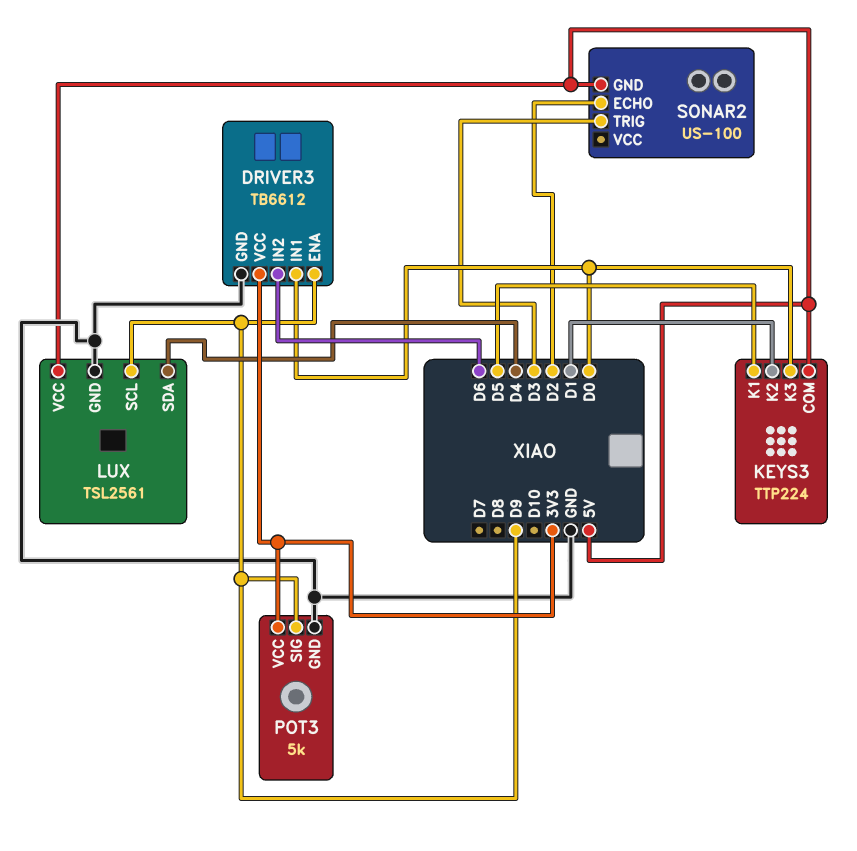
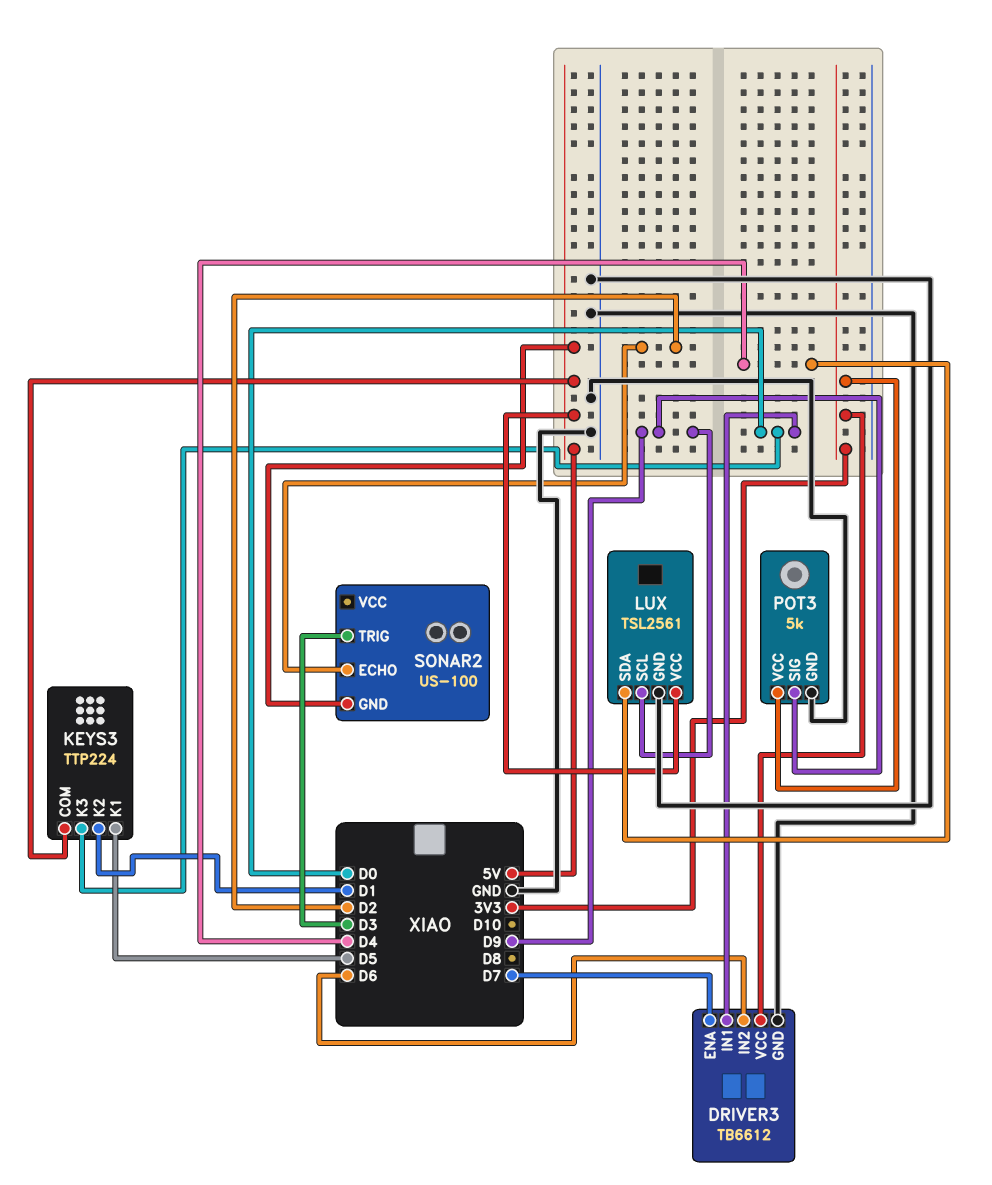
DRIVER3 pin ENA: D9 -> D7

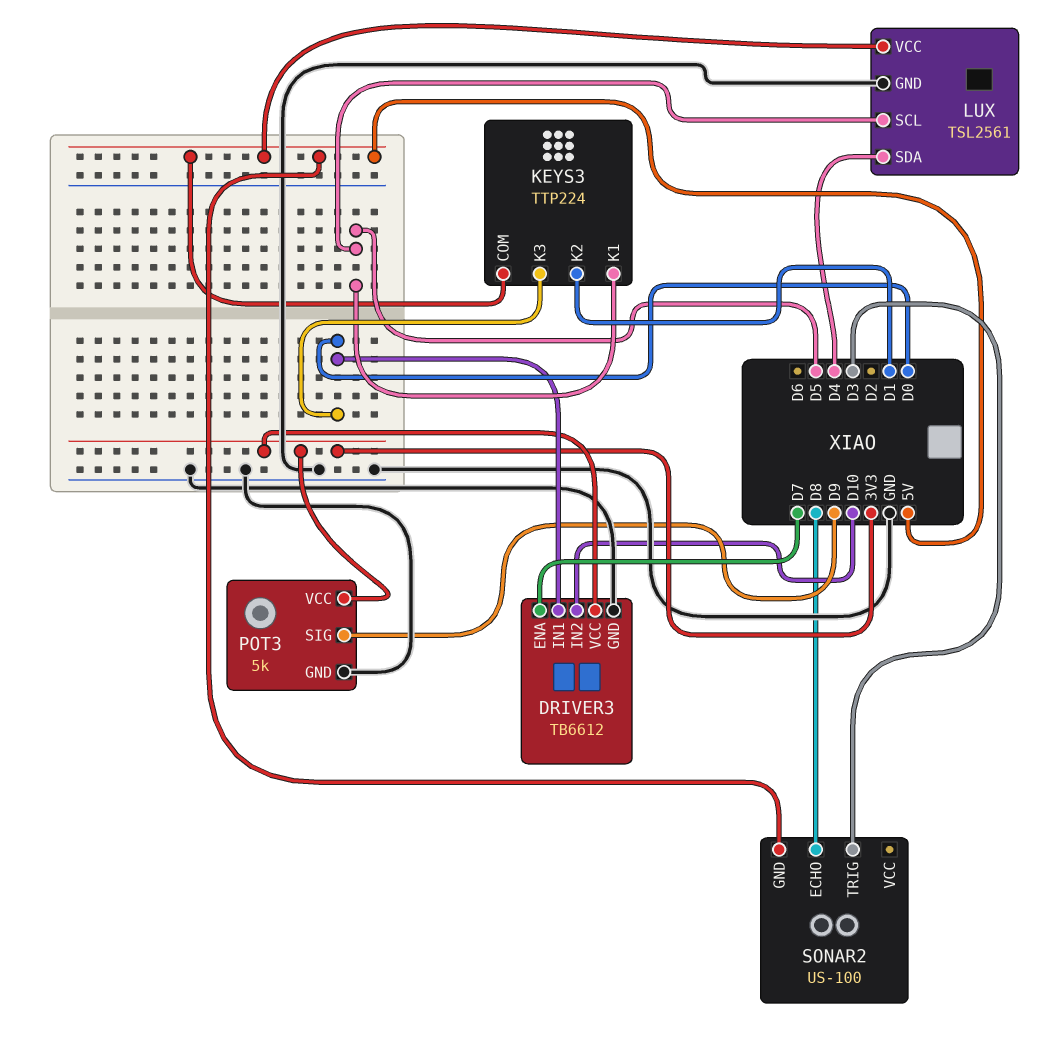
DRIVER3 pin IN2: D6 -> D10
LUX pin SCL: D9 -> D5
SONAR2 pin ECHO: D2 -> D8

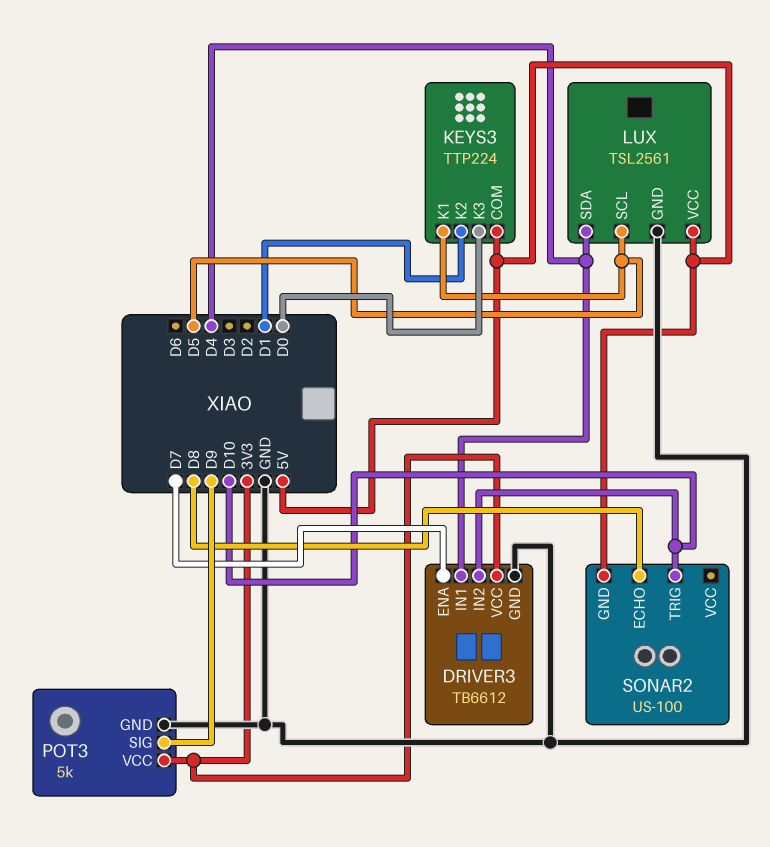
DRIVER3 pin IN1: D0 -> D4
SONAR2 pin TRIG: D3 -> D10

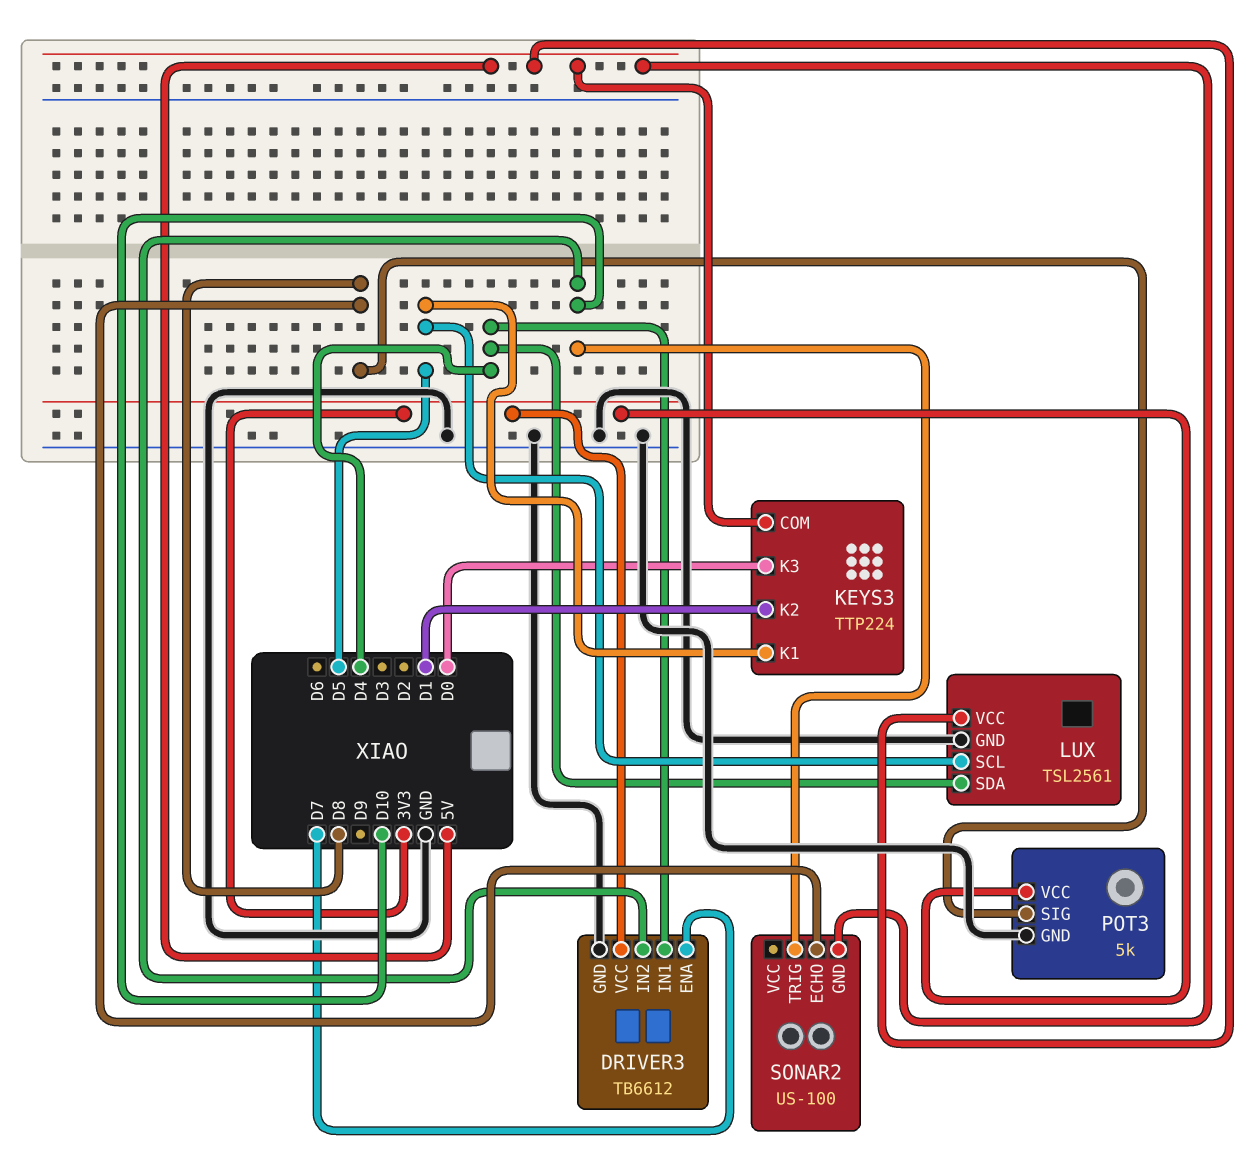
POT3 pin SIG: D9 -> D8

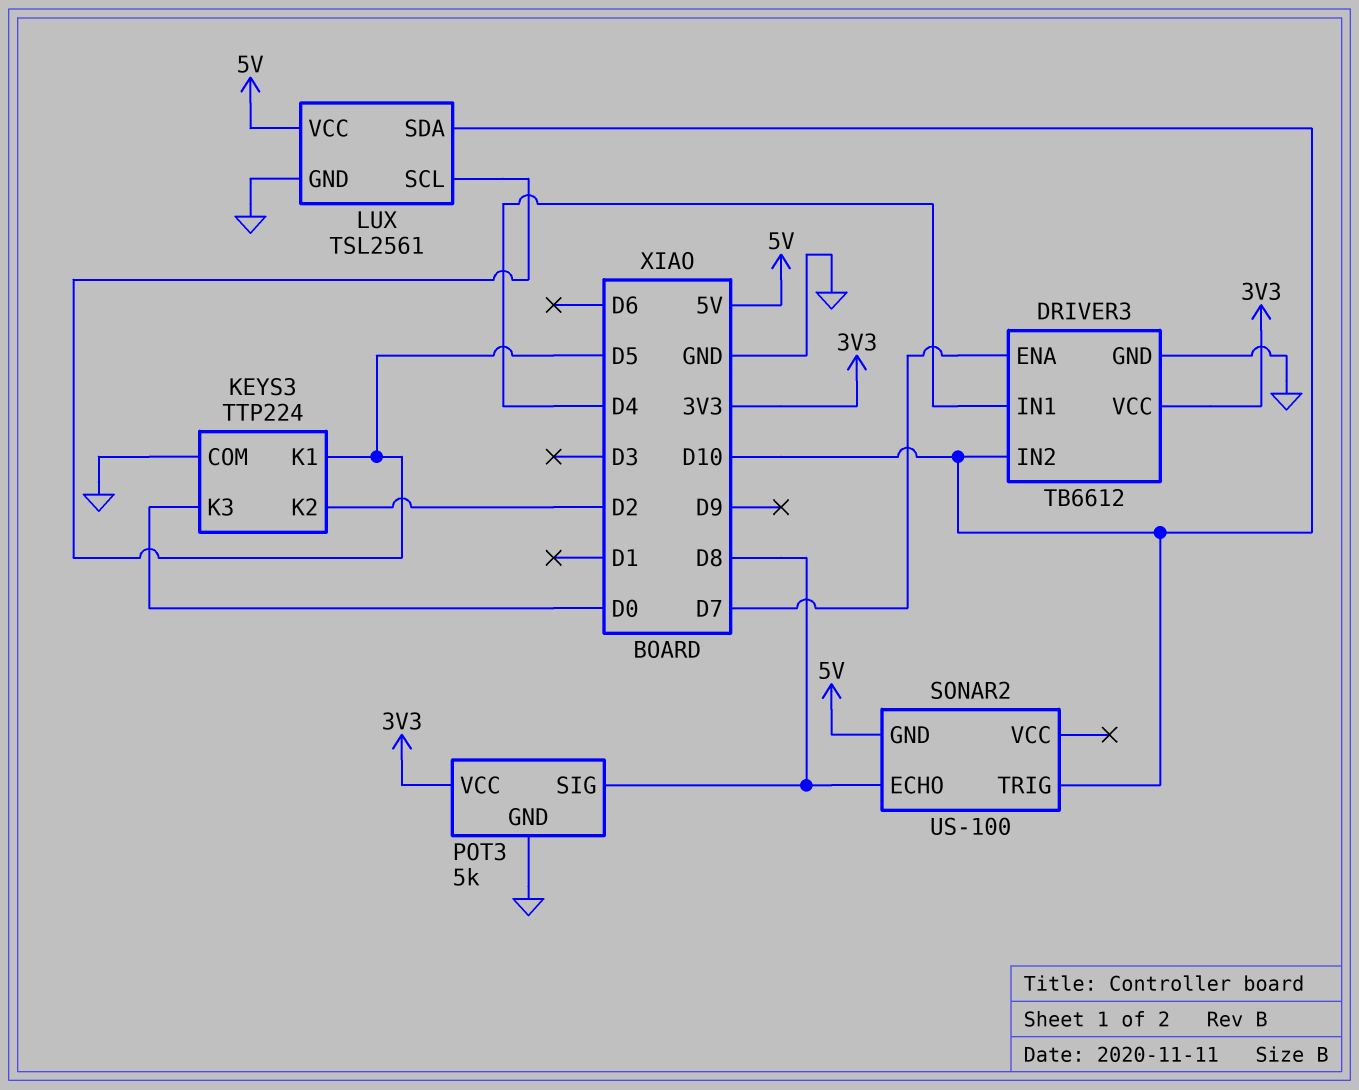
KEYS3 pin COM: 5V -> GND
KEYS3 pin K2: D1 -> D2
LUX pin SDA: D4 -> D10

